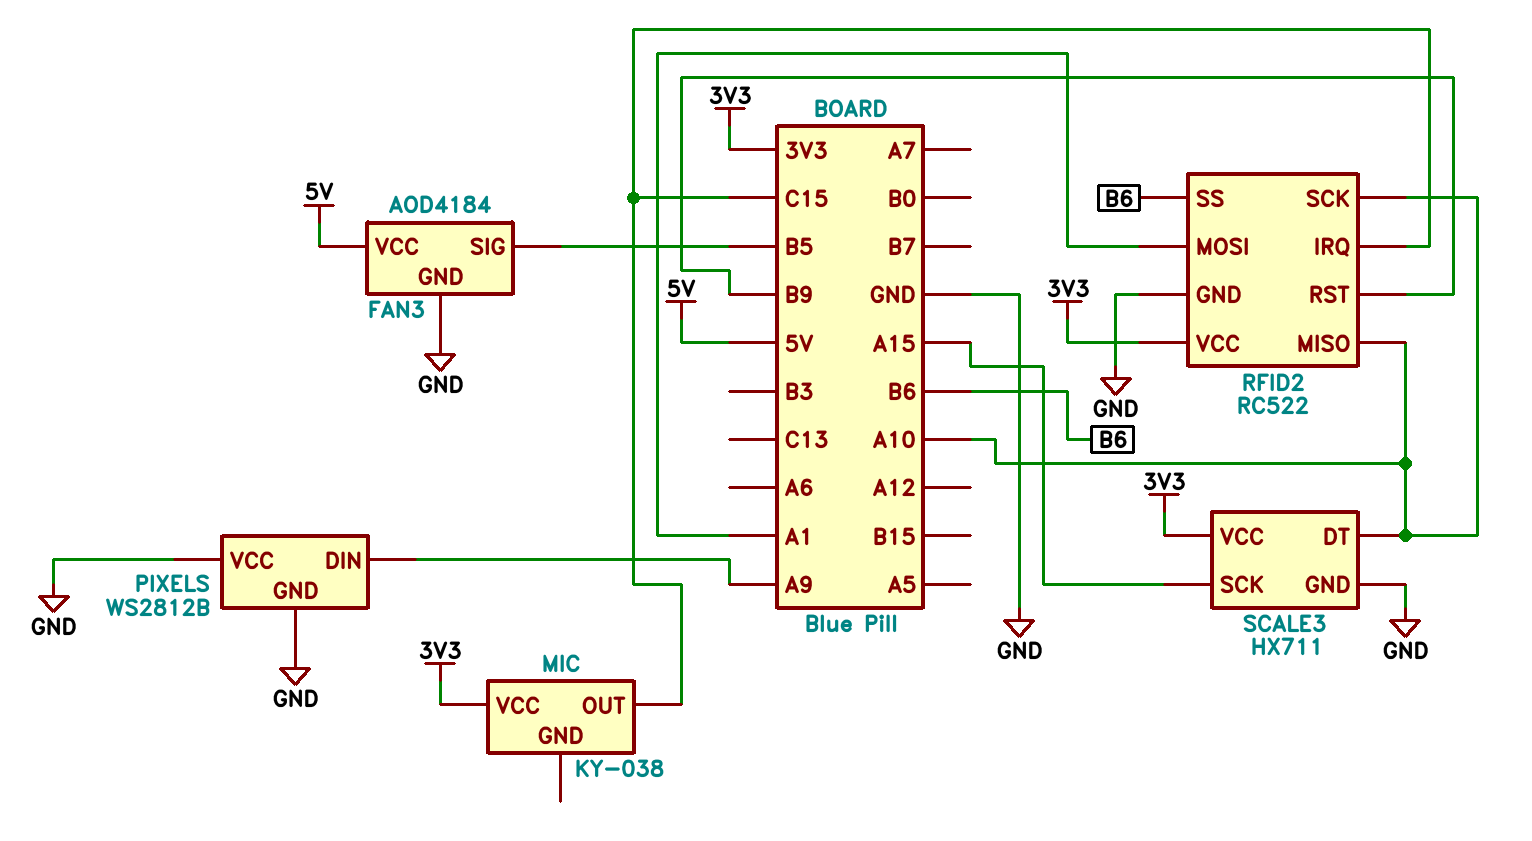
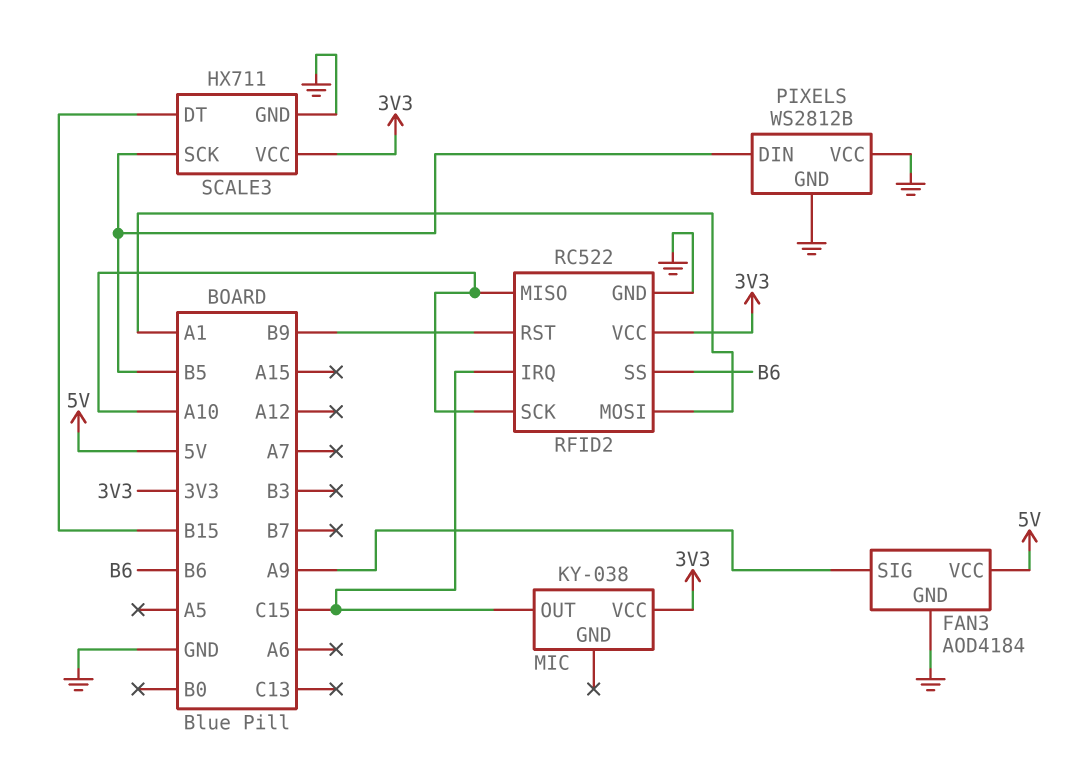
FAN3 pin SIG: B5 -> A9
PIXELS pin DIN: A9 -> B5
SCALE3 pin DT: A10 -> B15
SCALE3 pin SCK: A15 -> B5

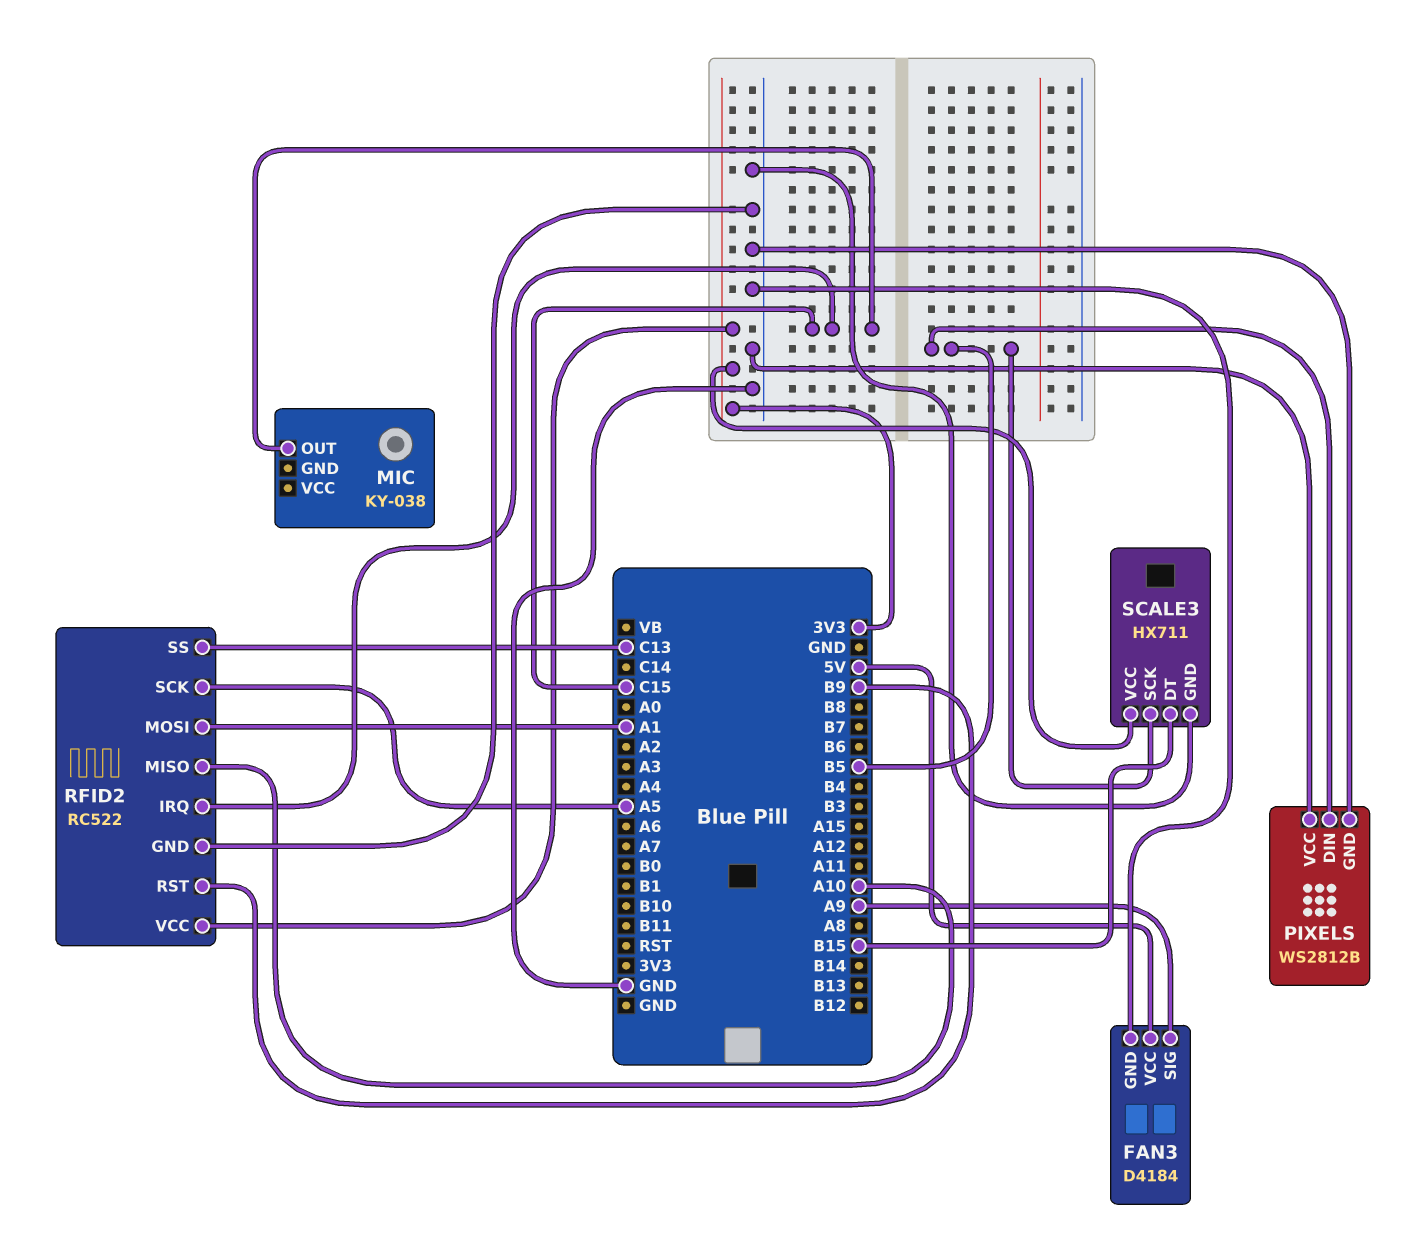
FAN3: AOD4184 -> D4184
MIC pin VCC: 3V3 -> none
RFID2 pin SCK: A10 -> A5
RFID2 pin SS: B6 -> C13

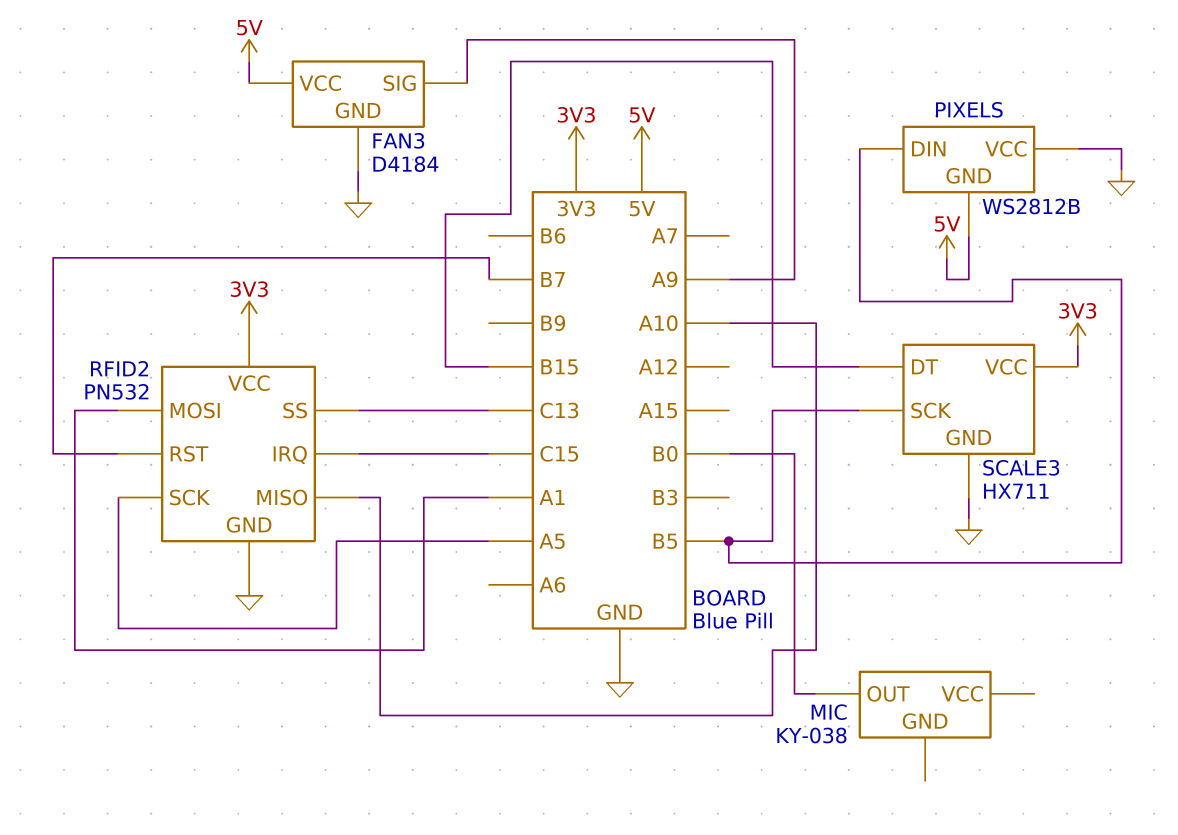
MIC pin OUT: C15 -> B0
PIXELS pin GND: GND -> 5V
RFID2: RC522 -> PN532
RFID2 pin RST: B9 -> B7

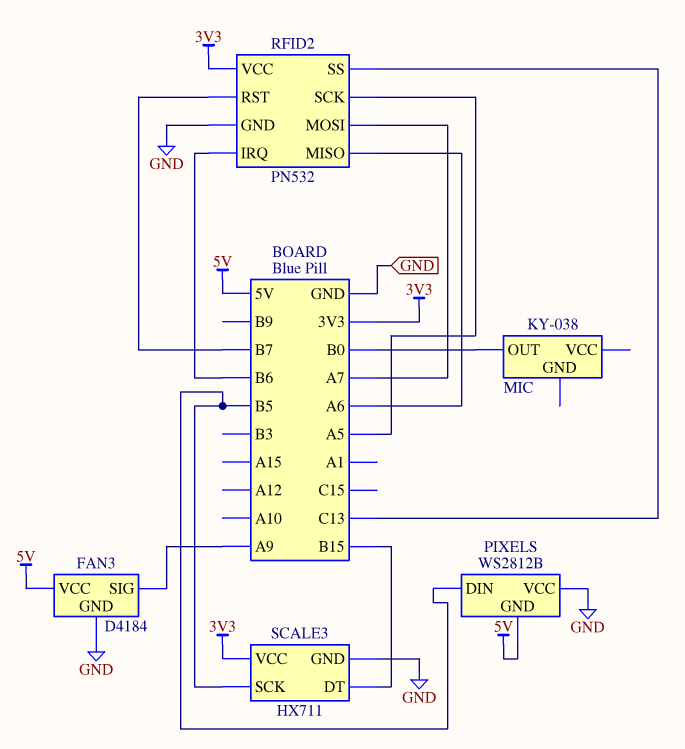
RFID2 pin IRQ: C15 -> B6
RFID2 pin MISO: A10 -> A6
RFID2 pin MOSI: A1 -> A7

